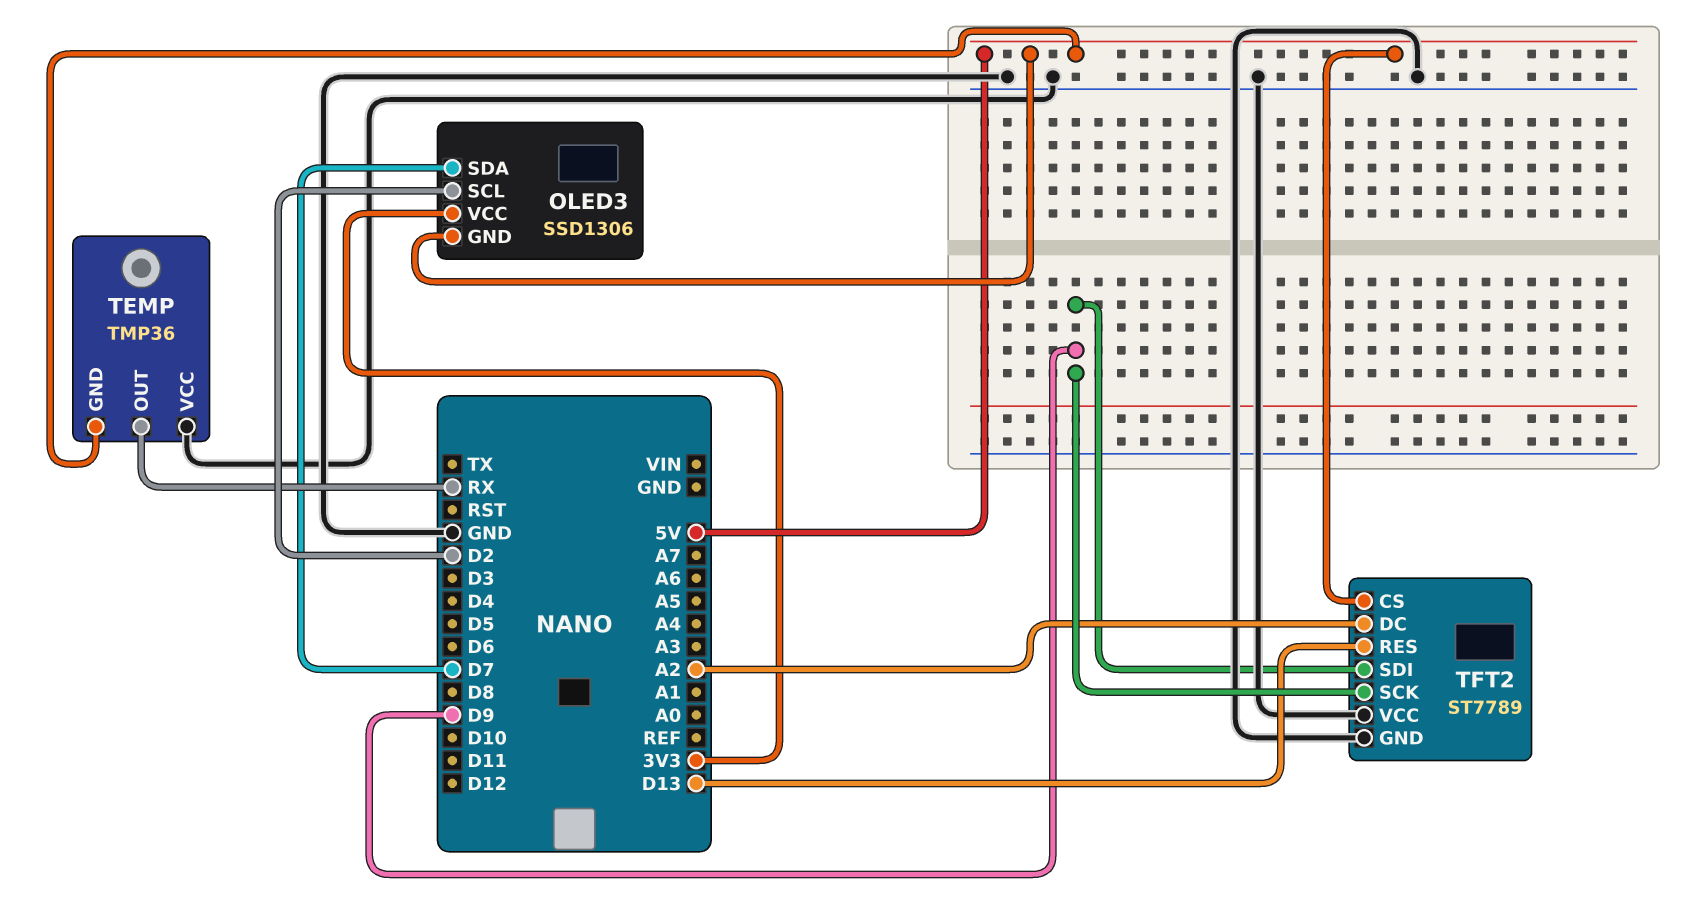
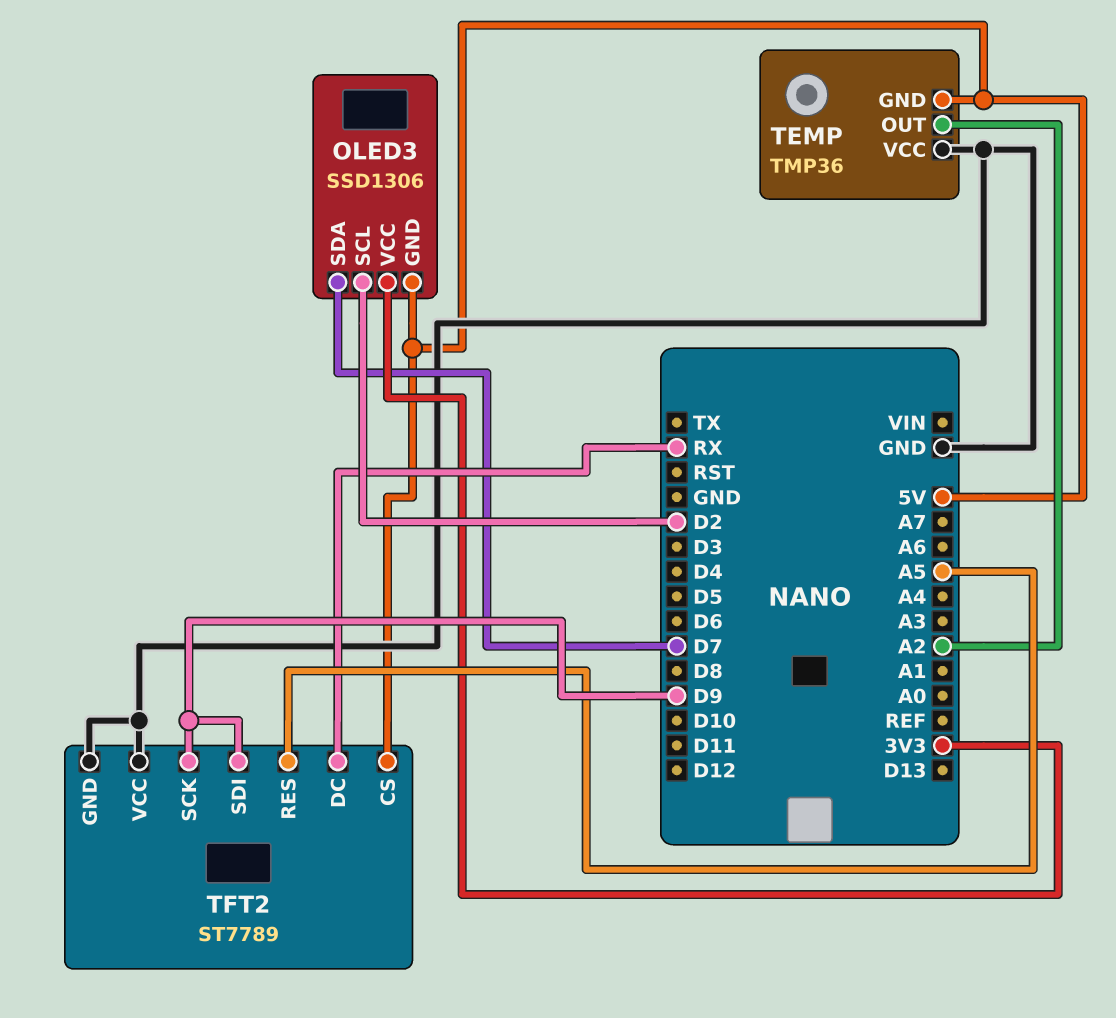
TEMP pin OUT: RX -> A2
TFT2 pin DC: A2 -> RX
TFT2 pin RES: D13 -> A5

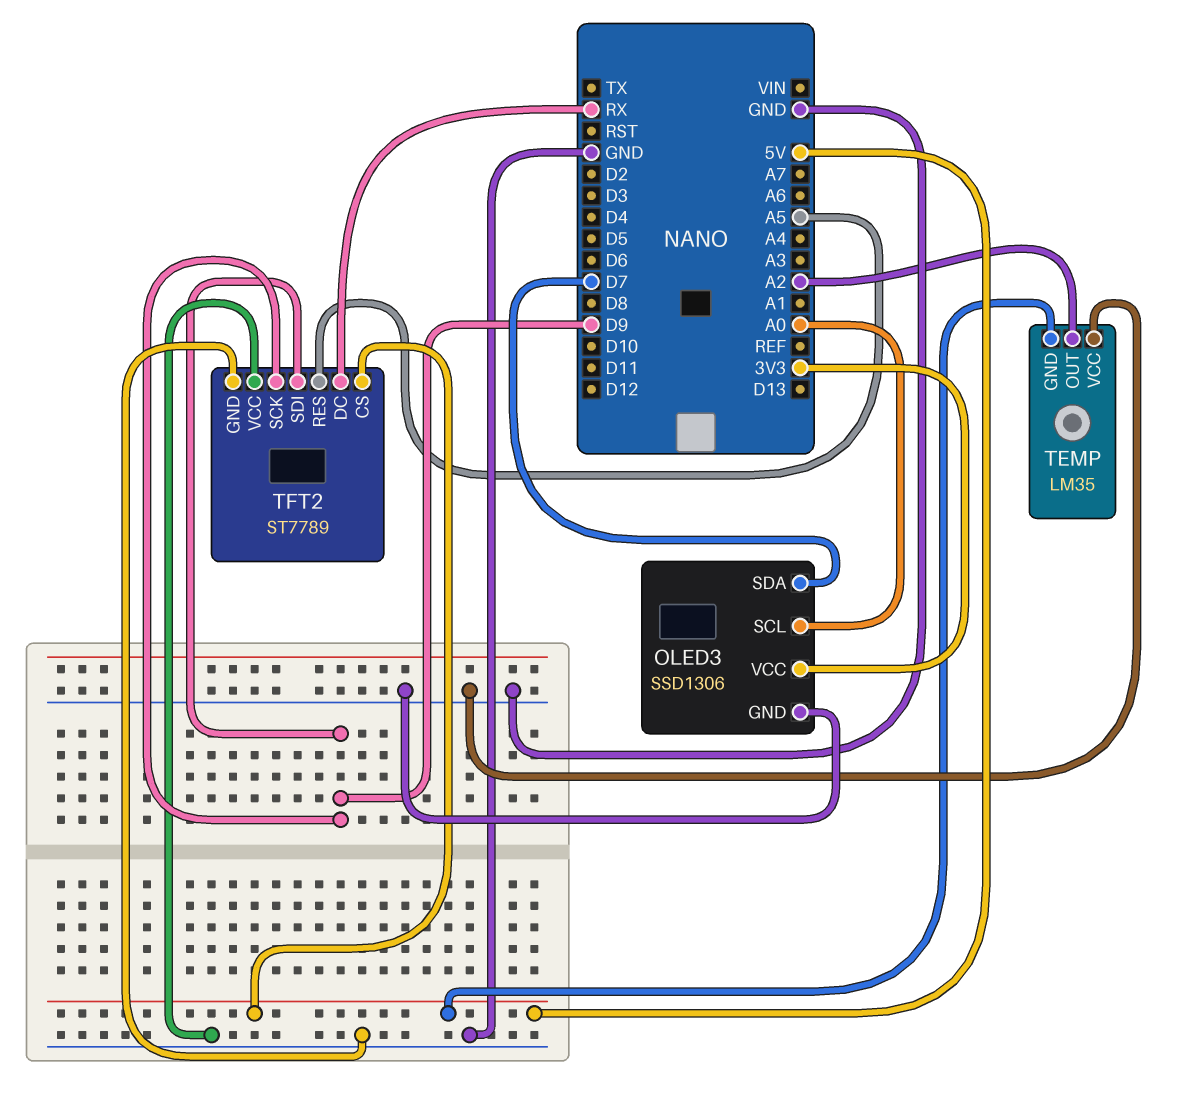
OLED3 pin GND: 5V -> GND
OLED3 pin SCL: D2 -> A0
TEMP: TMP36 -> LM35

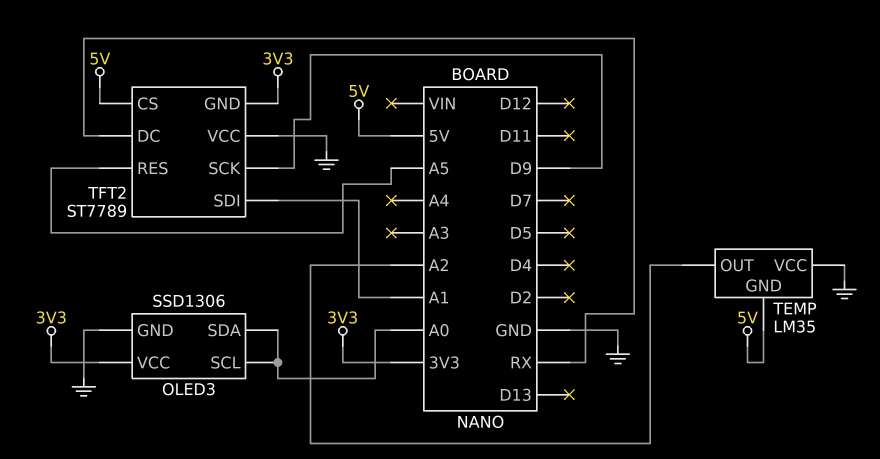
OLED3 pin SDA: D7 -> A0
TFT2 pin GND: GND -> 3V3
TFT2 pin SDI: D9 -> A1

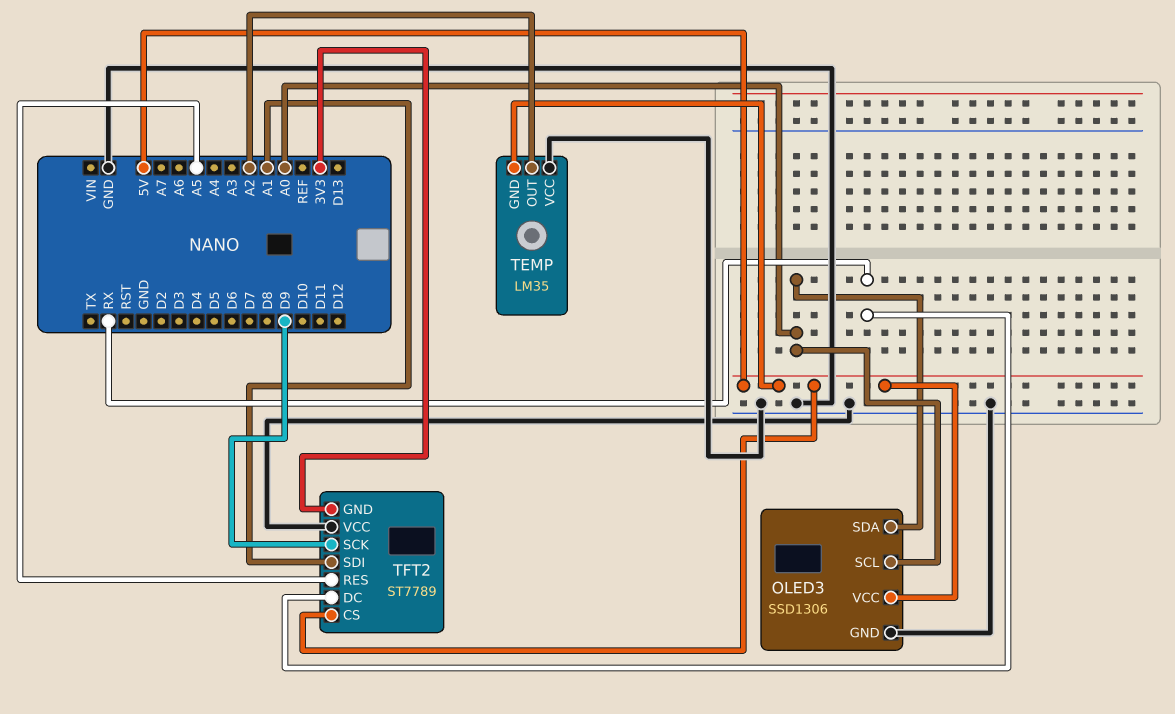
OLED3 pin VCC: 3V3 -> 5V

